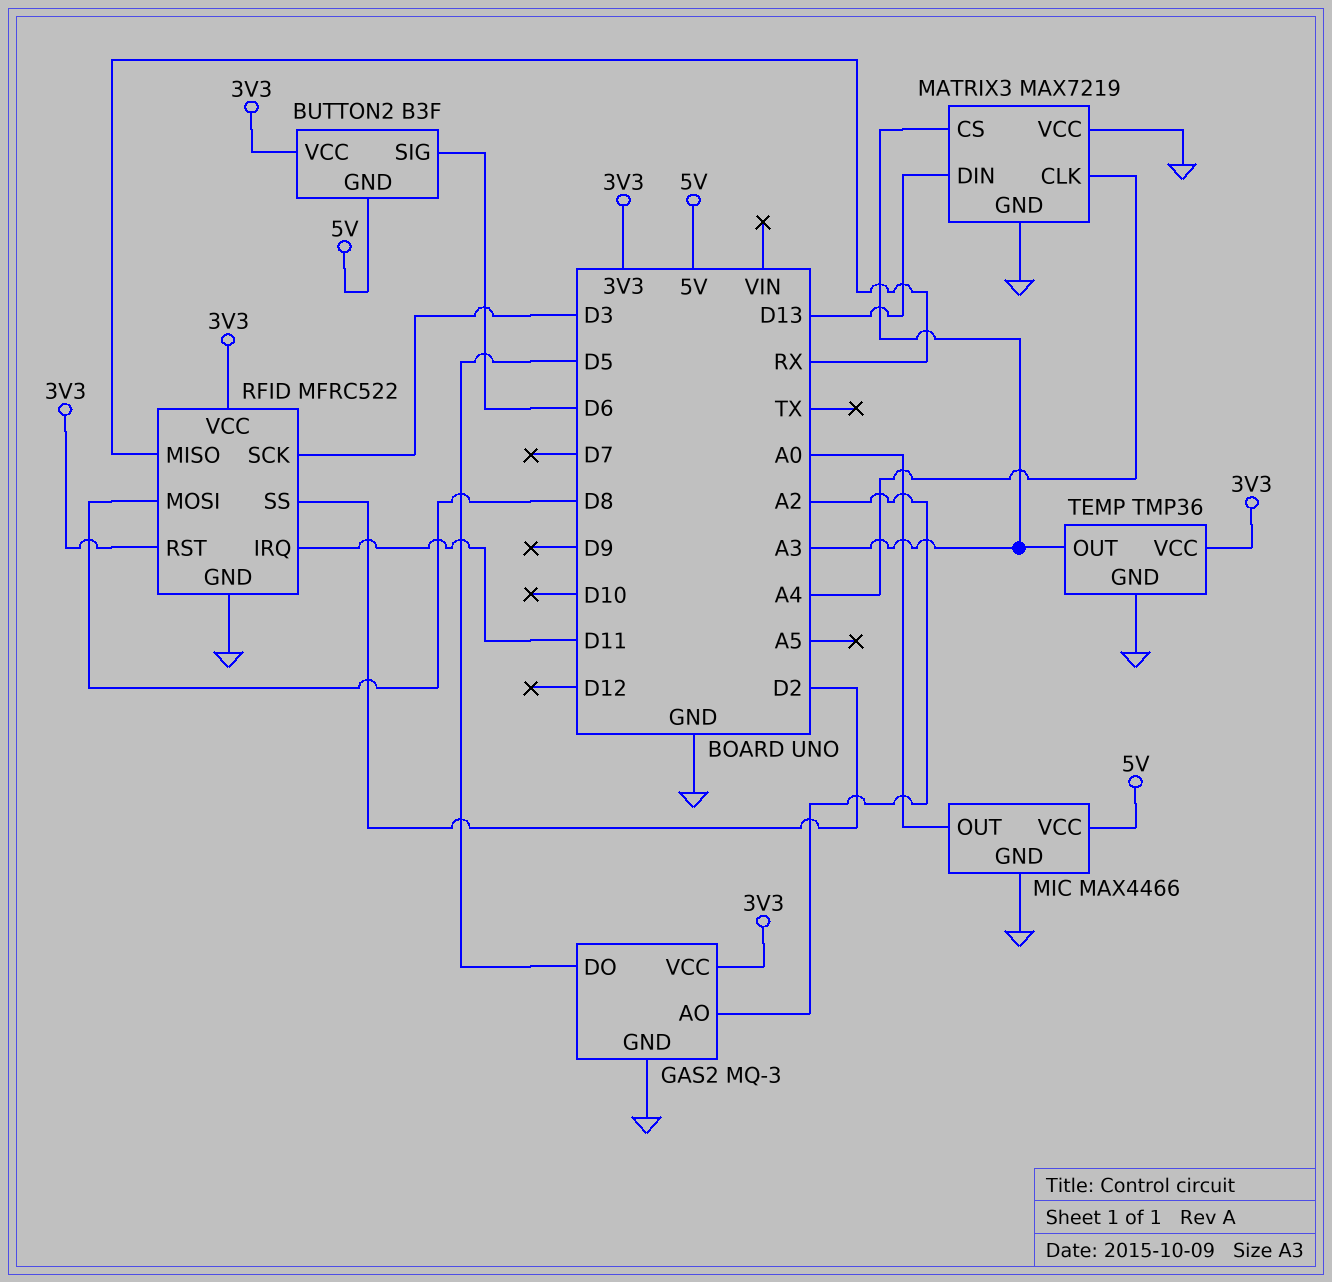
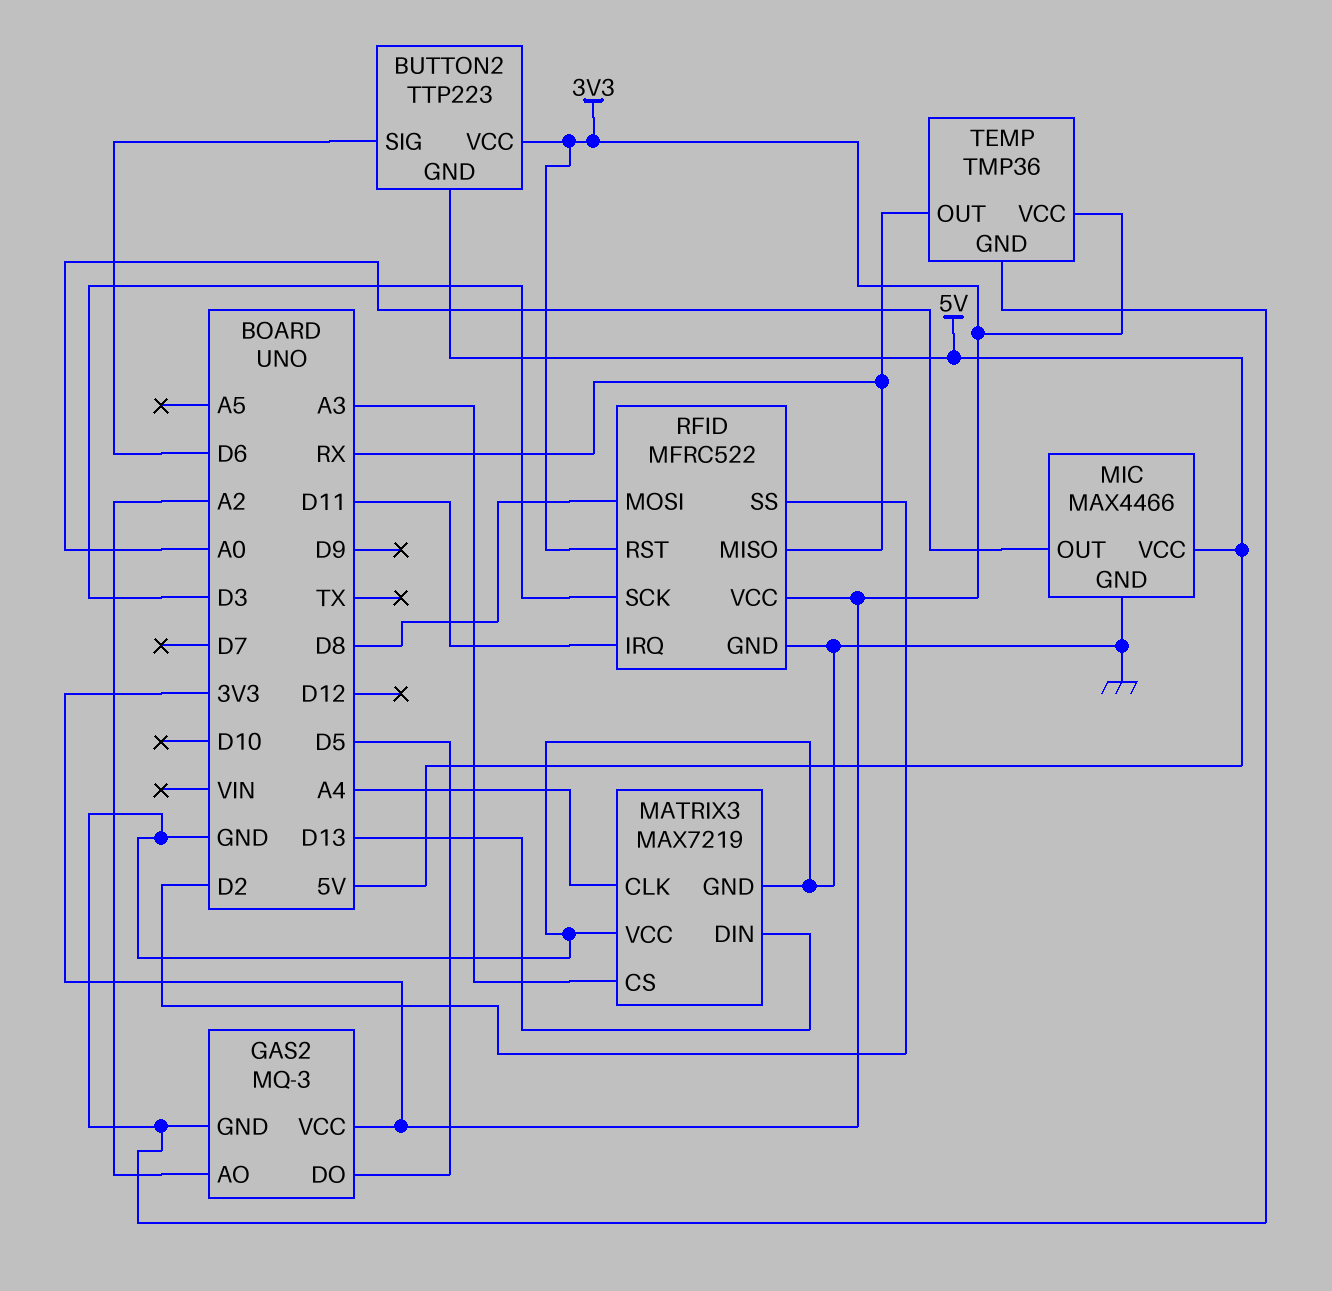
BUTTON2: B3F -> TTP223
TEMP pin OUT: A3 -> RX

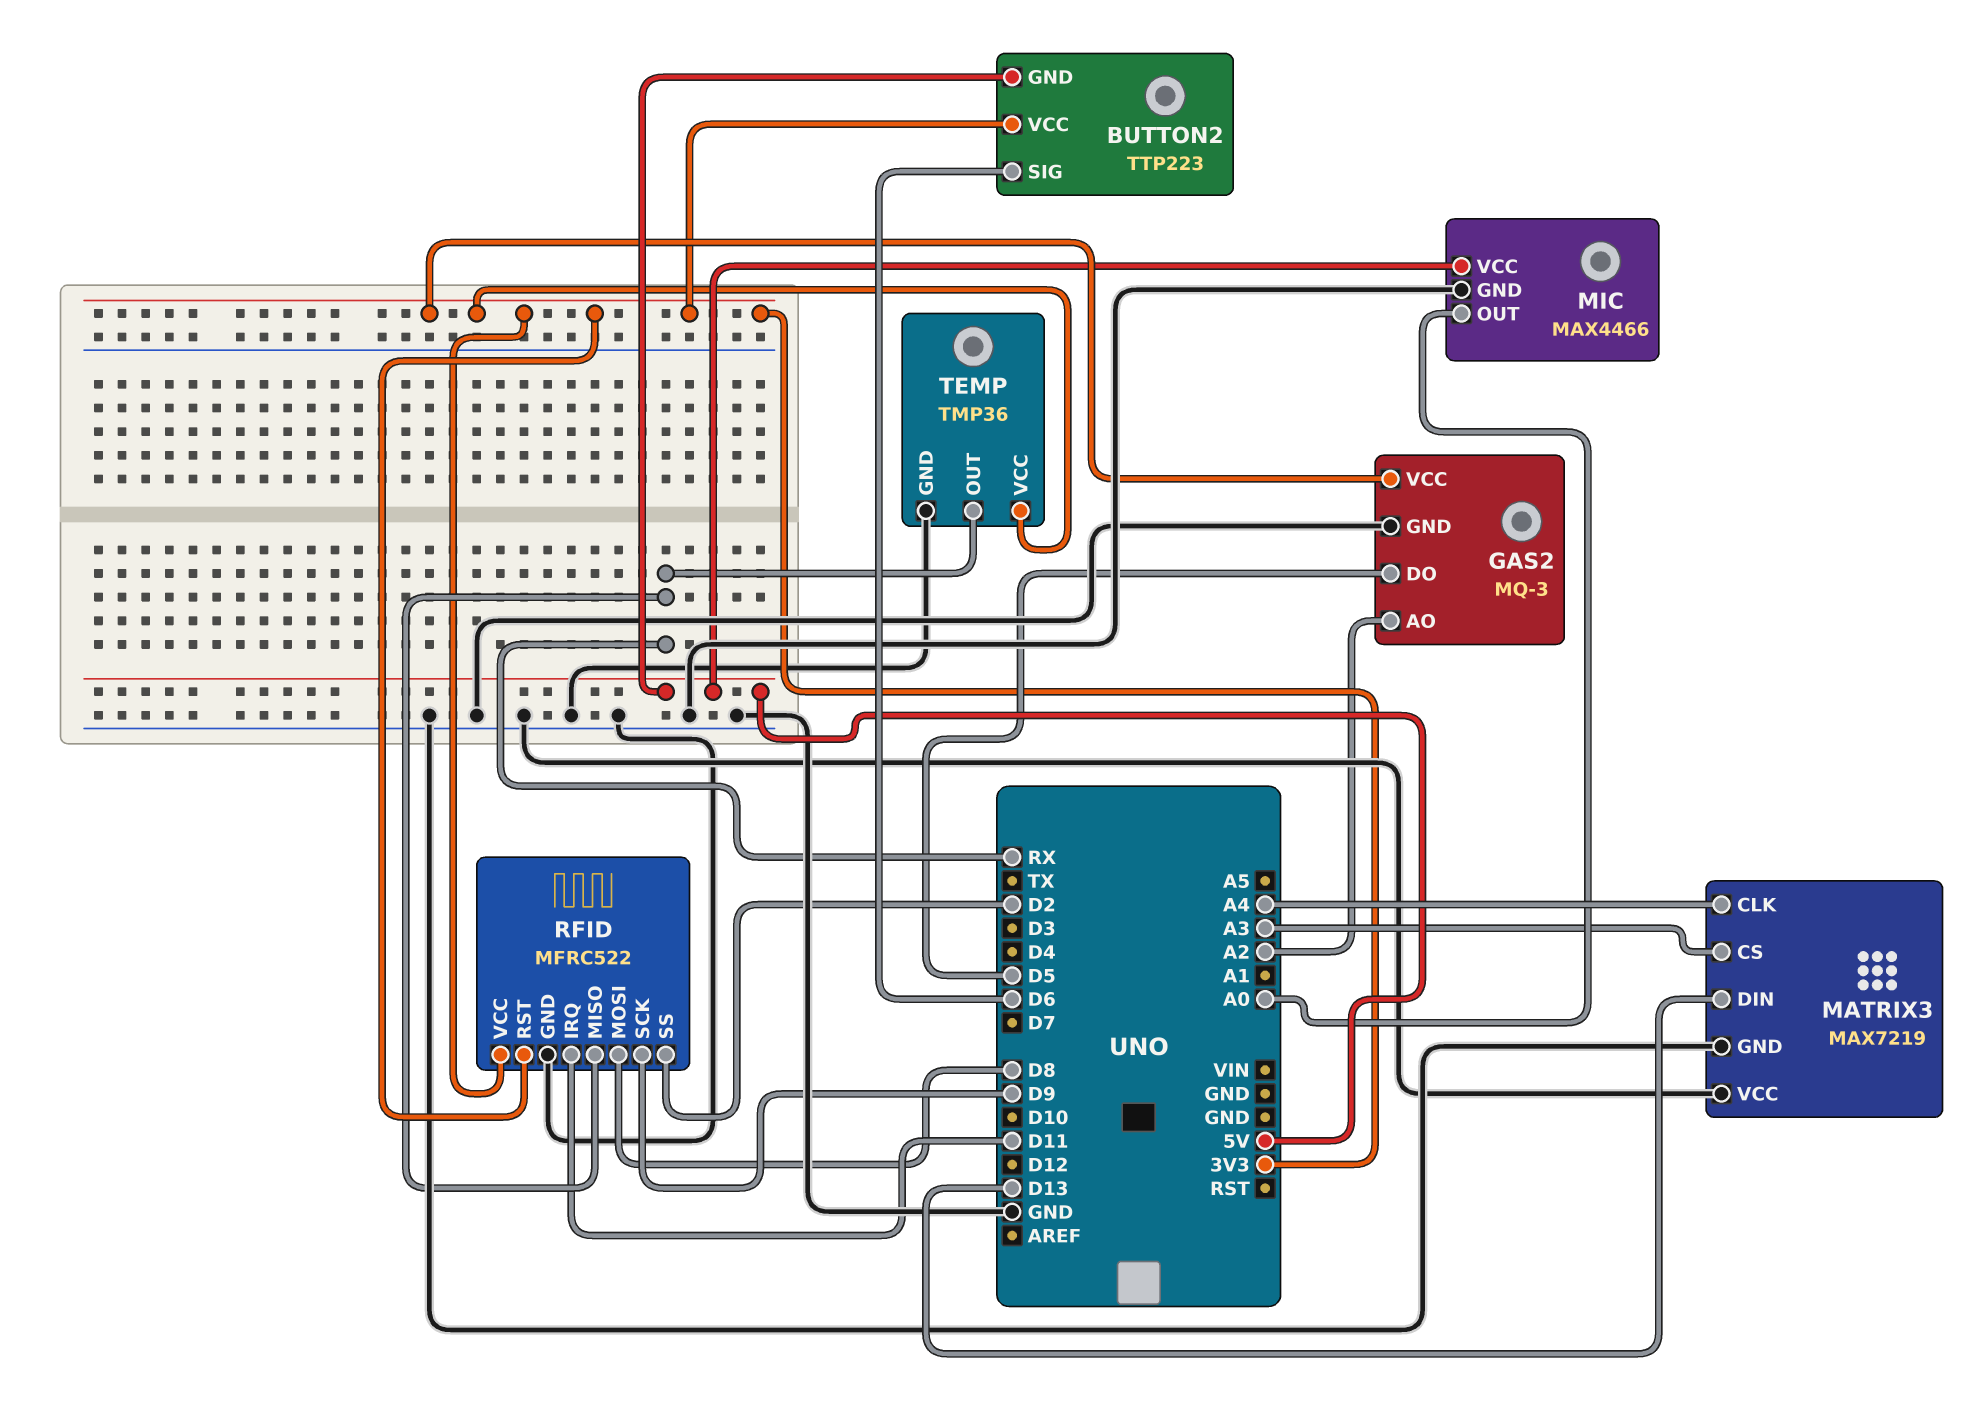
RFID pin SCK: D3 -> D9

